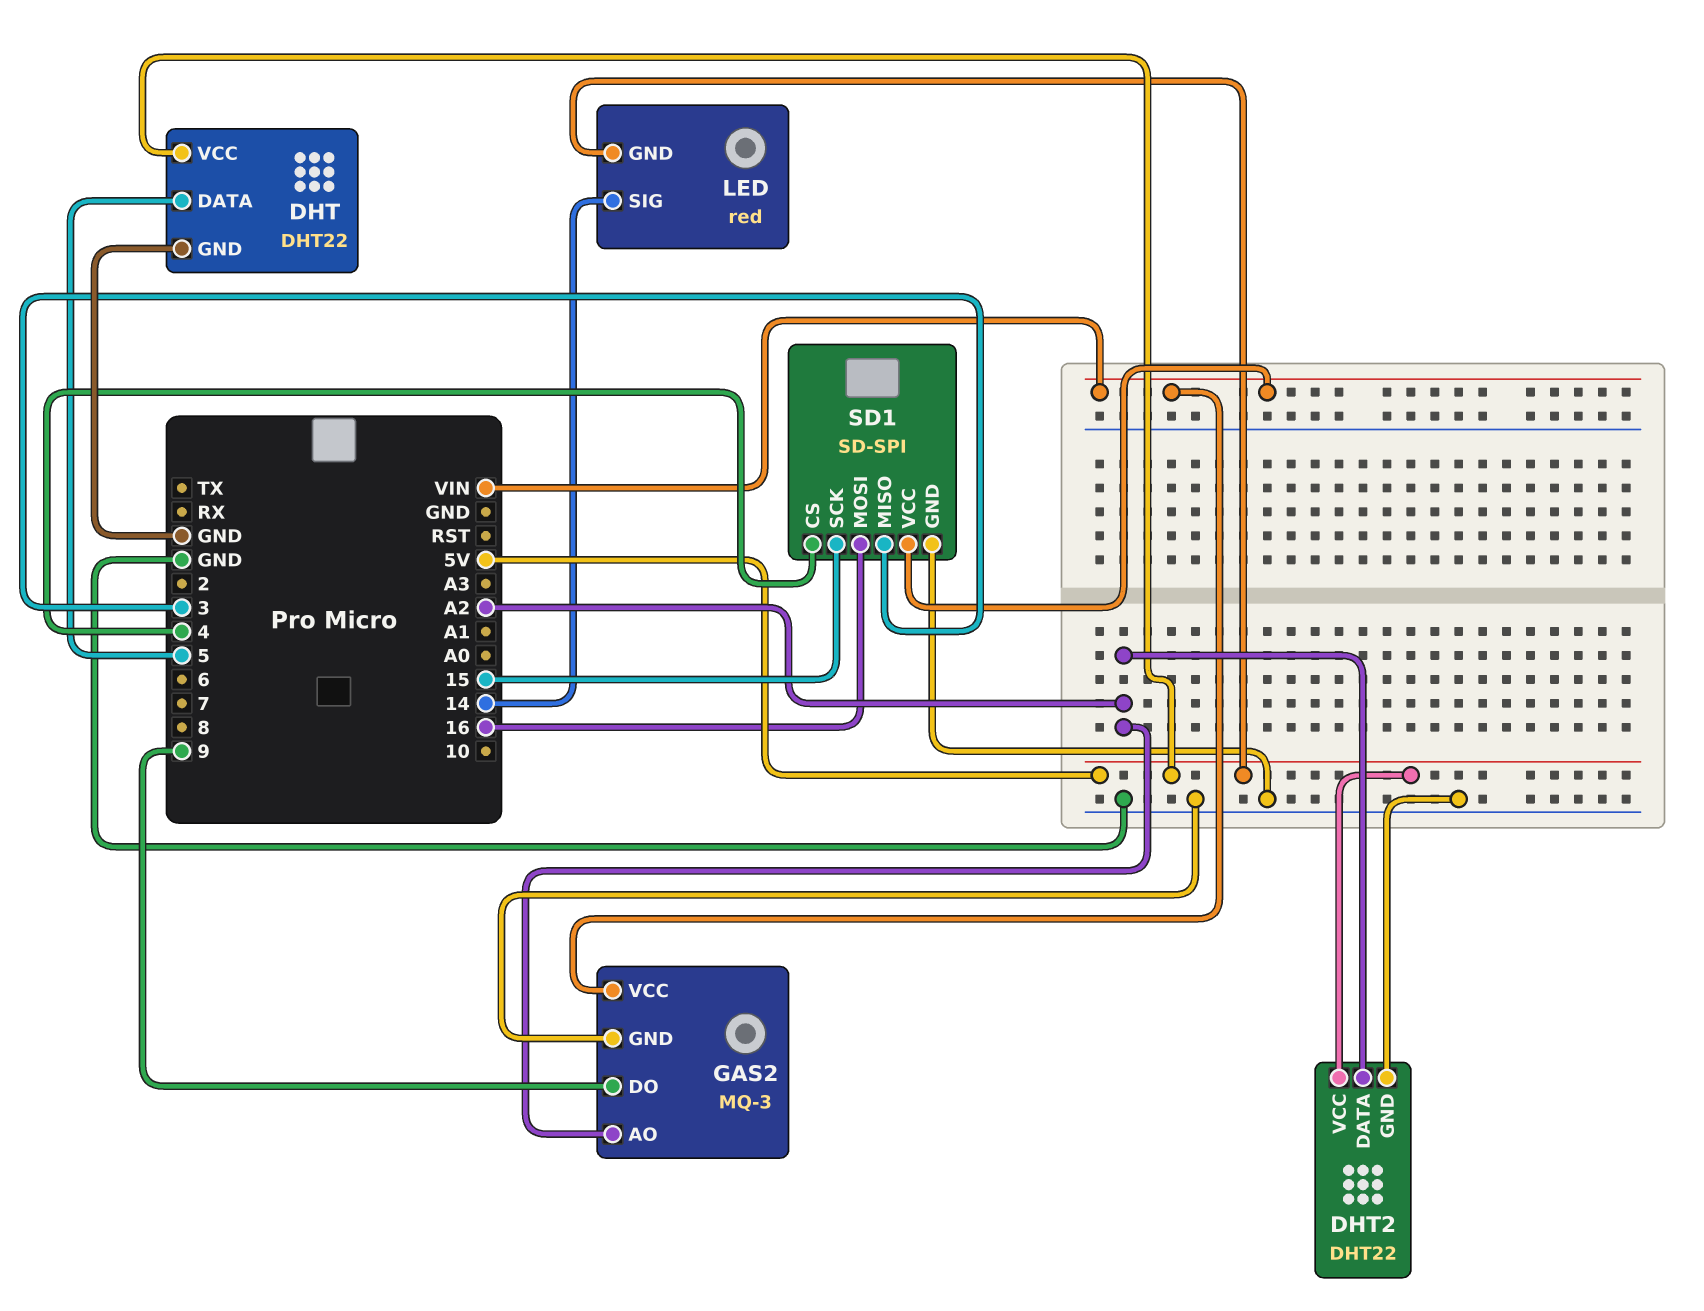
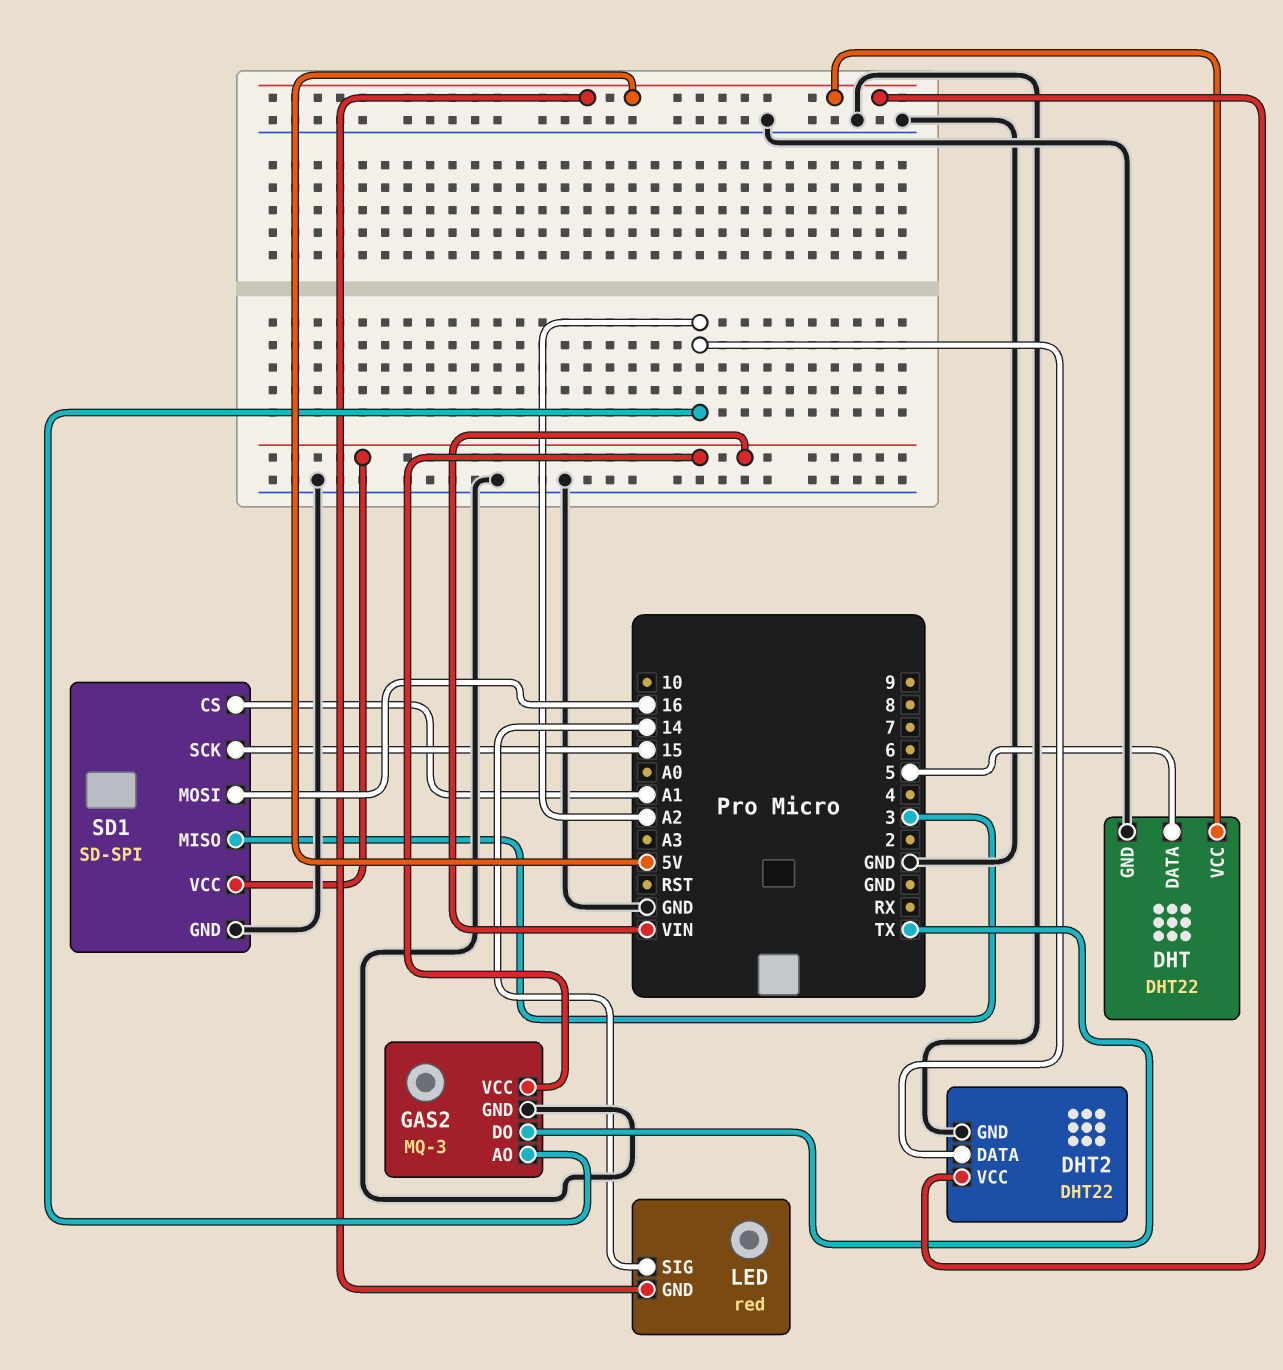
GAS2 pin DO: 9 -> TX
SD1 pin CS: 4 -> A1

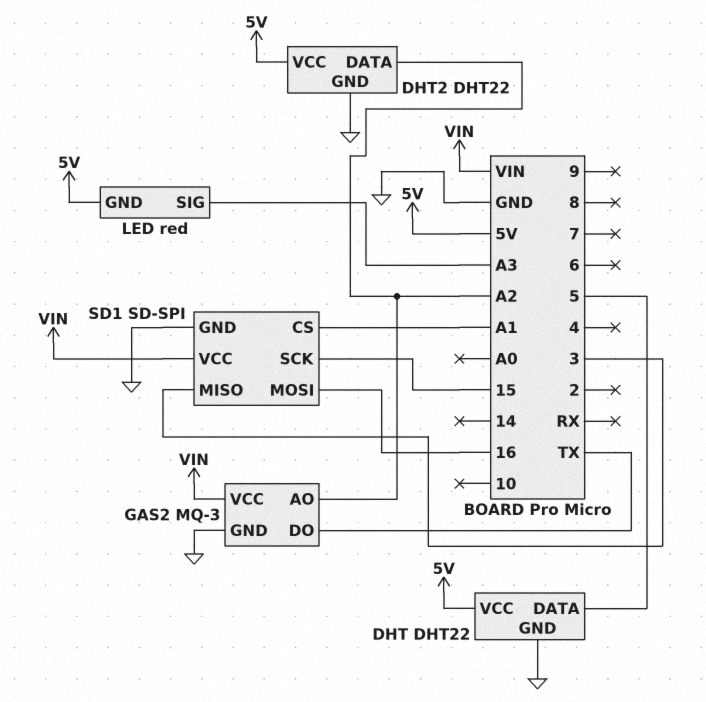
LED pin SIG: 14 -> A3

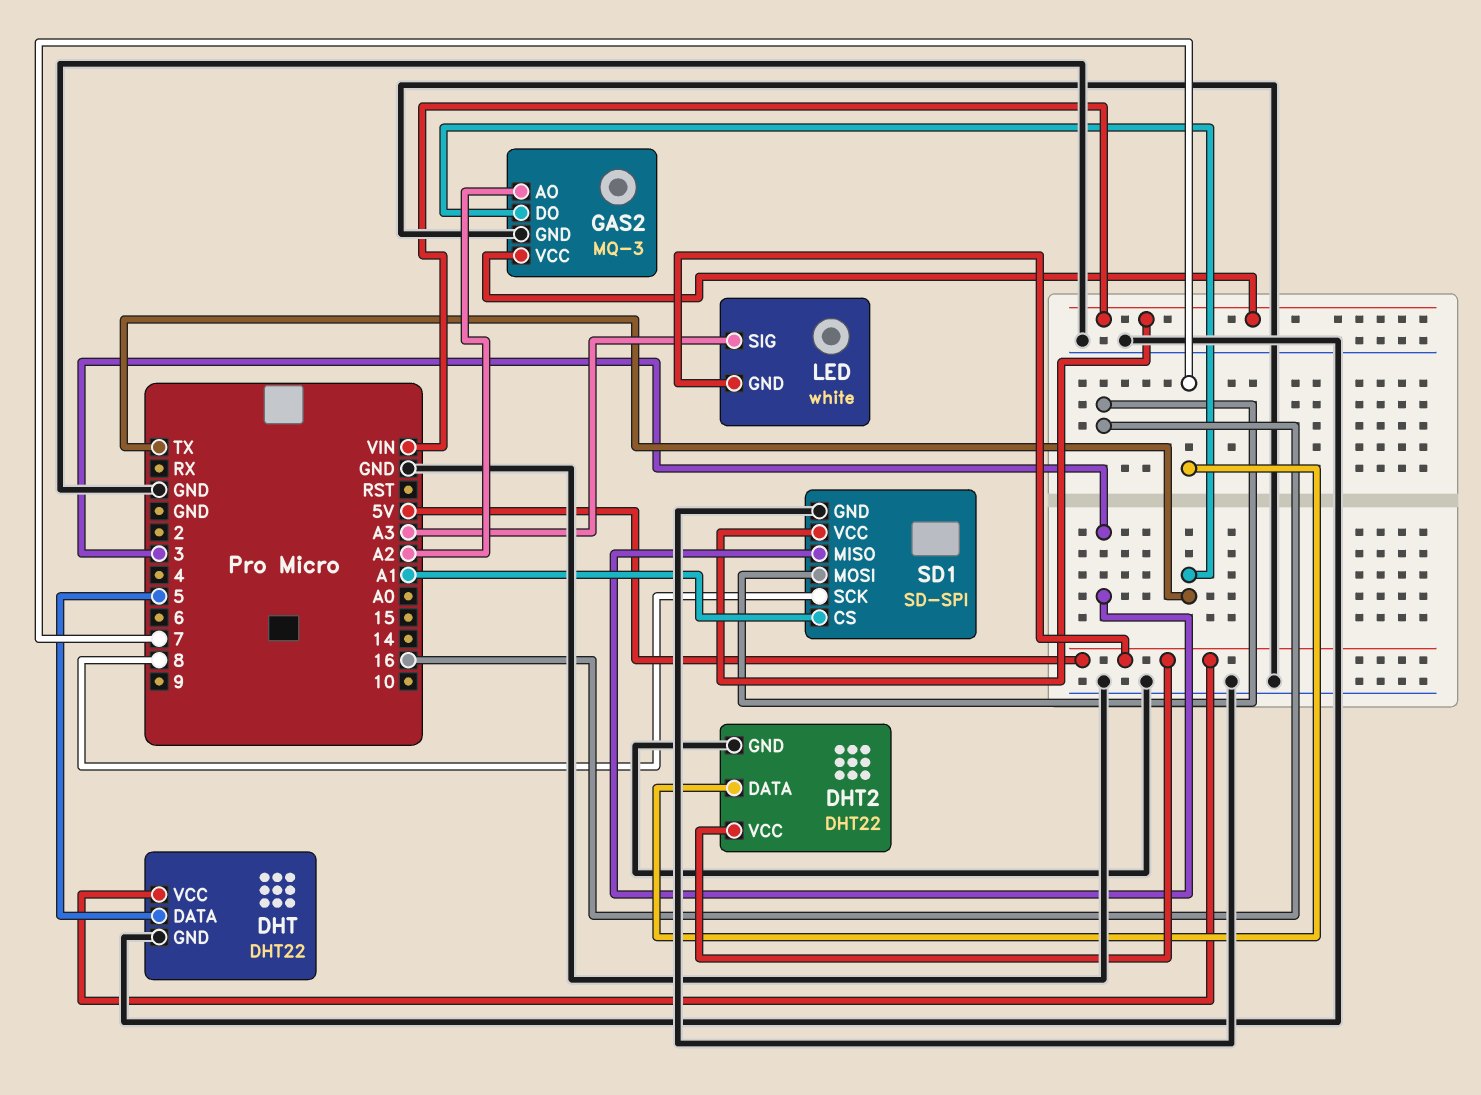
DHT2 pin DATA: A2 -> 7
LED: red -> white
SD1 pin SCK: 15 -> 8

